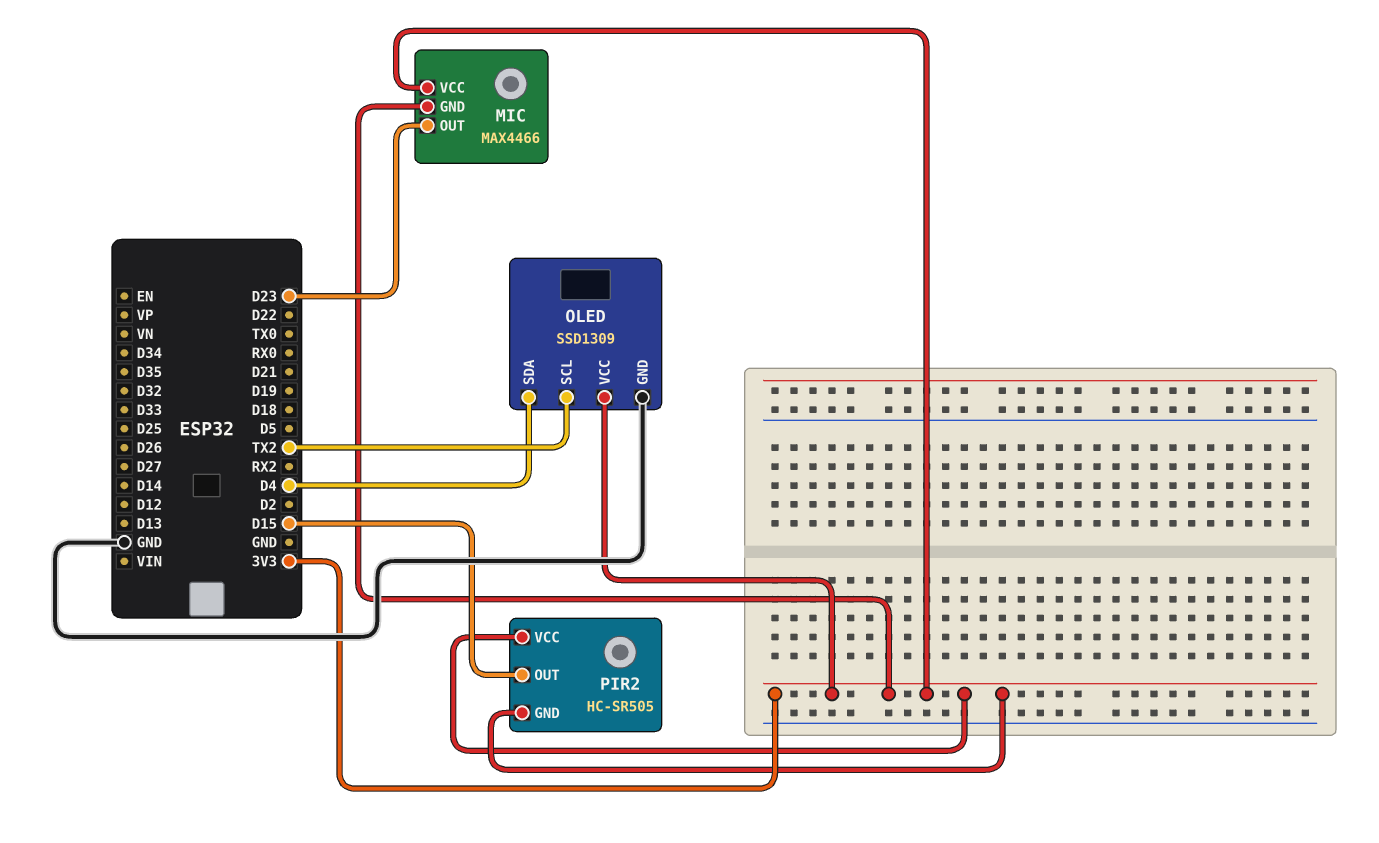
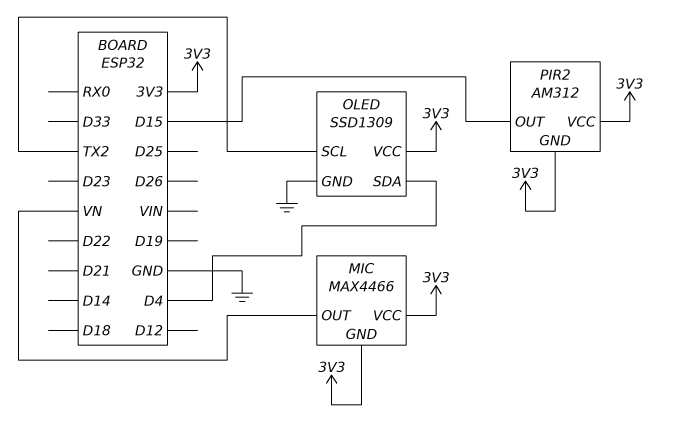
MIC pin OUT: D23 -> VN
PIR2: HC-SR505 -> AM312

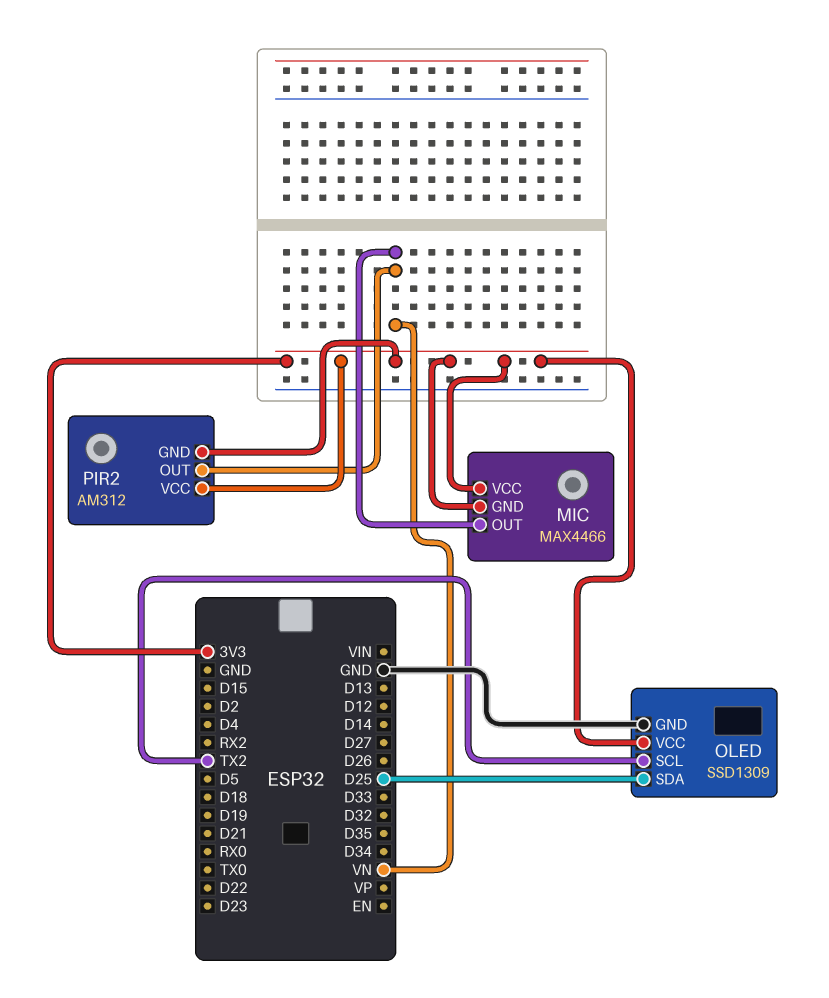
OLED pin SDA: D4 -> D25
PIR2 pin OUT: D15 -> VN

